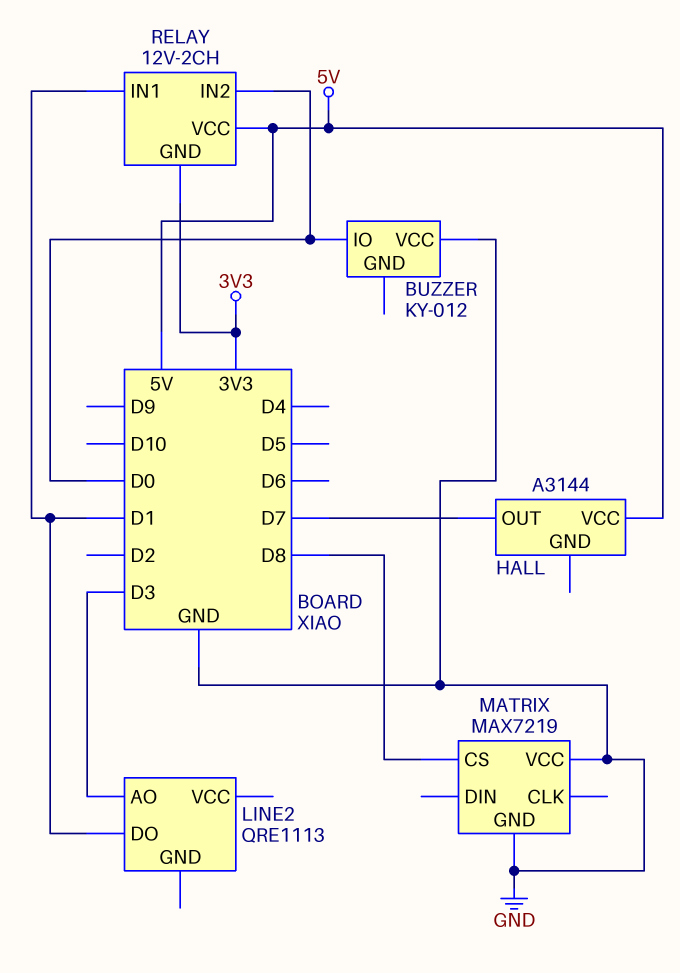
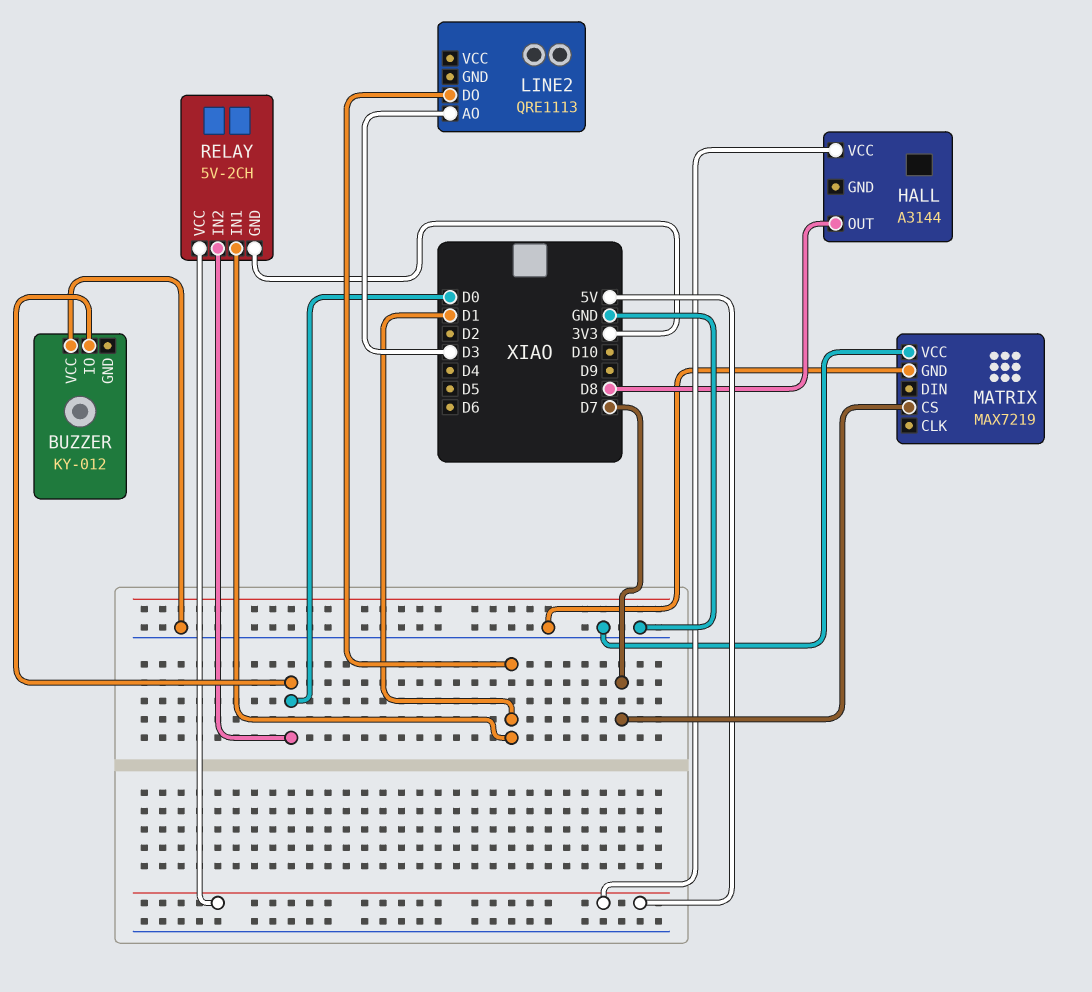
HALL pin OUT: D7 -> D8
MATRIX pin CS: D8 -> D7
RELAY: 12V-2CH -> 5V-2CH

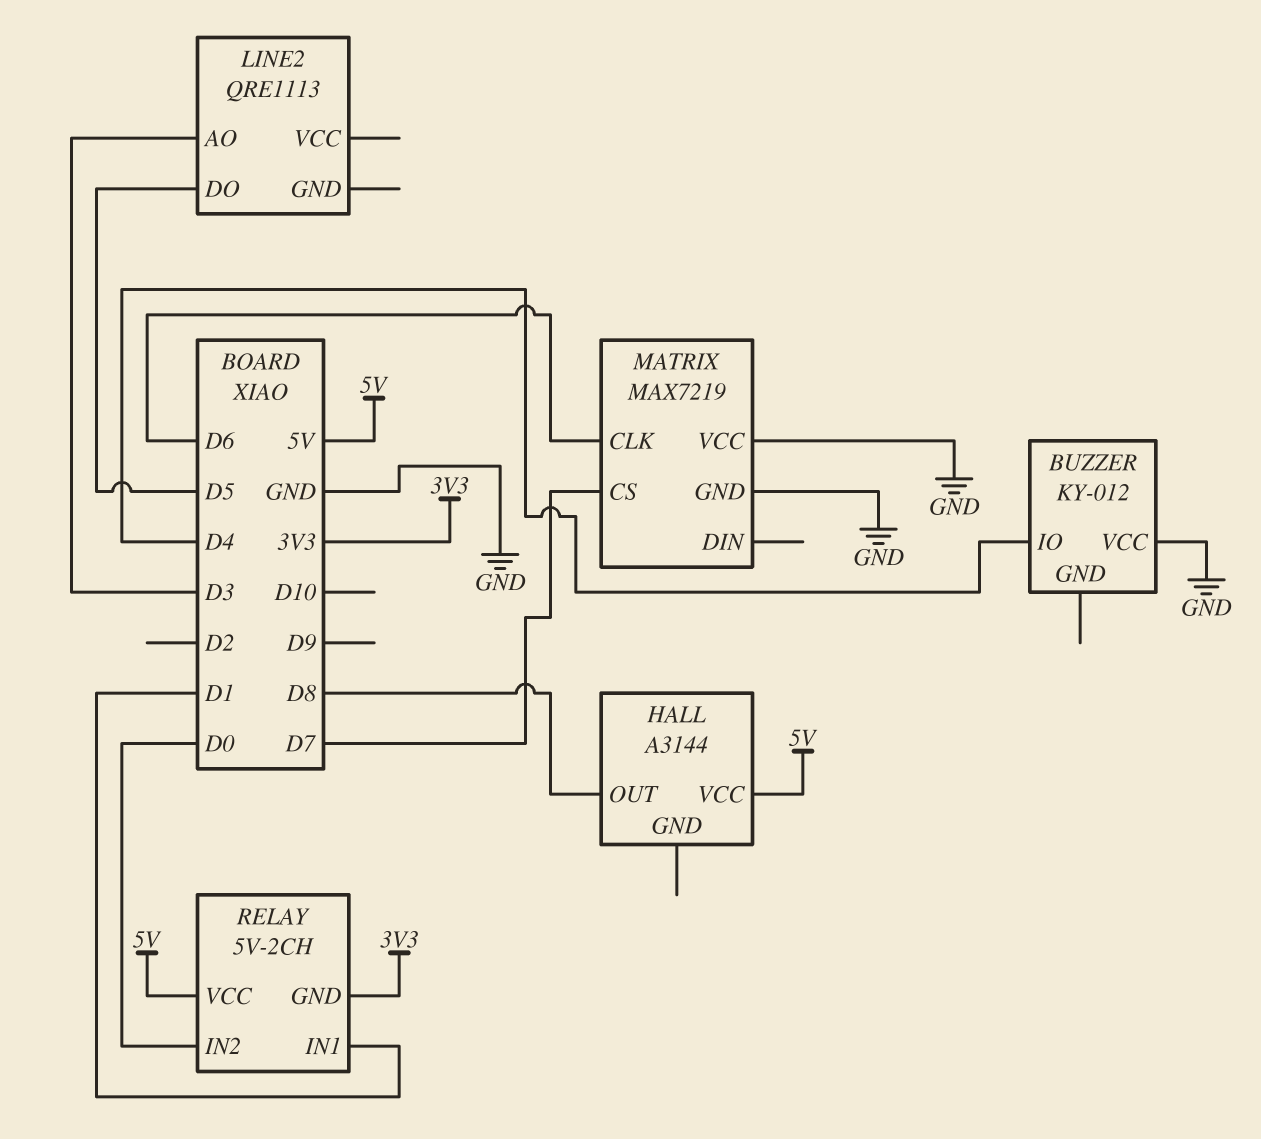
BUZZER pin IO: D0 -> D4
LINE2 pin DO: D1 -> D5
MATRIX pin CLK: none -> D6

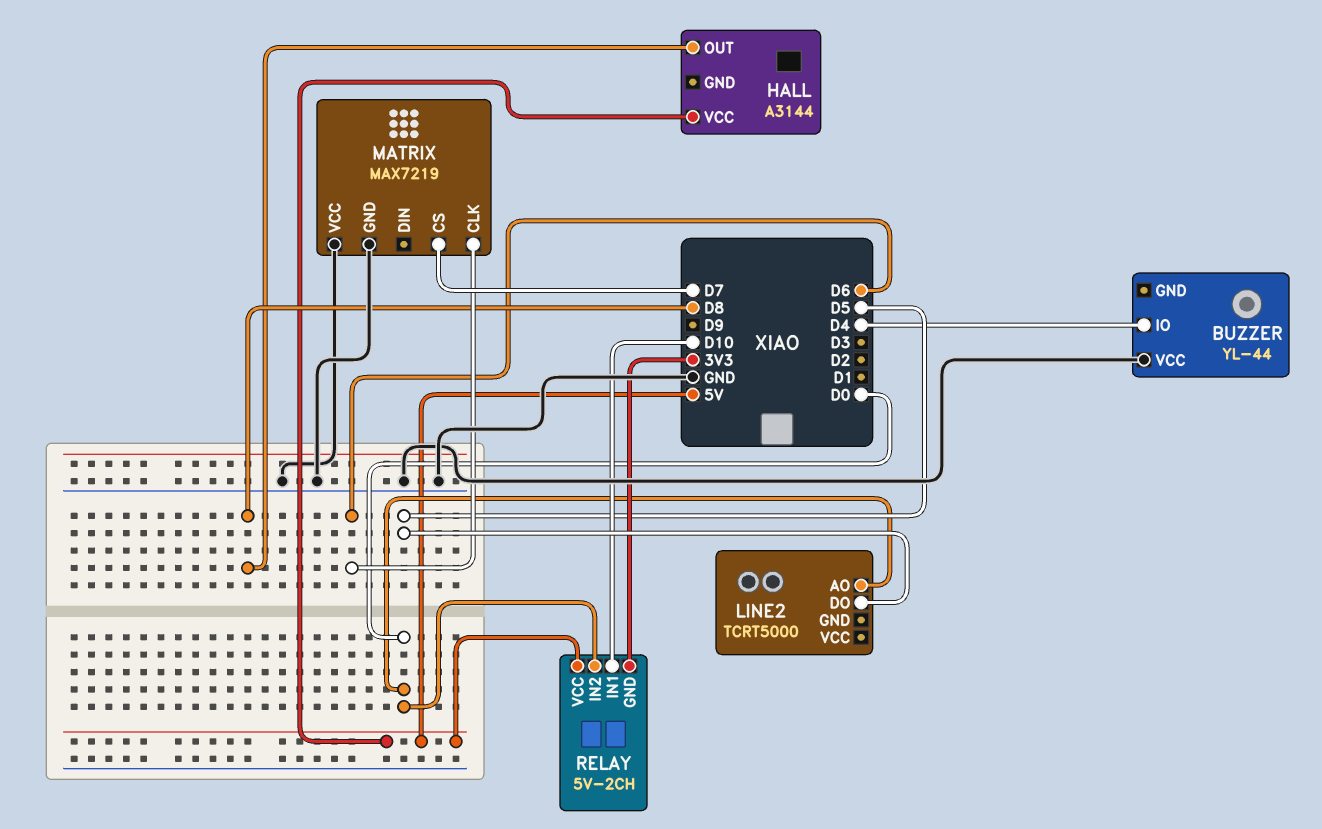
BUZZER: KY-012 -> YL-44
LINE2: QRE1113 -> TCRT5000
LINE2 pin AO: D3 -> D0
RELAY pin IN1: D1 -> D10

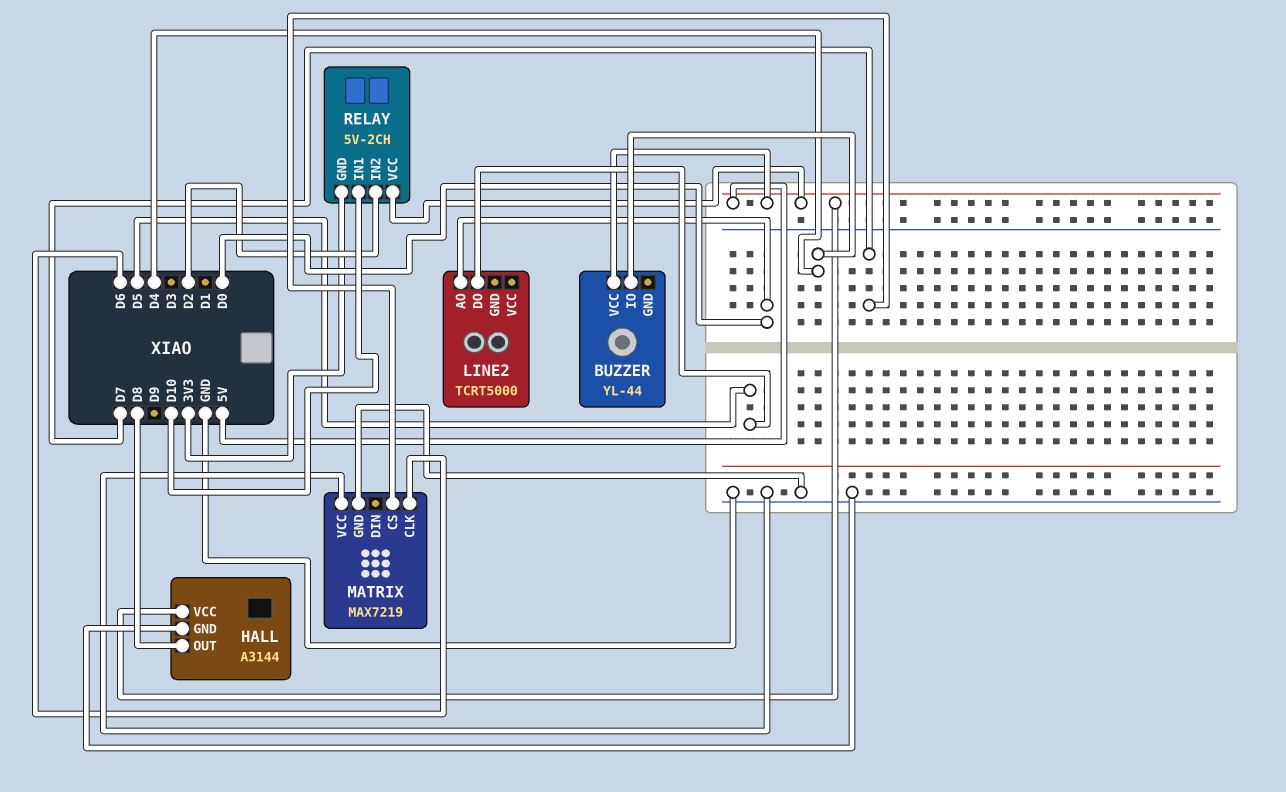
BUZZER pin VCC: GND -> 5V
HALL pin GND: none -> GND
RELAY pin IN2: D0 -> D2

